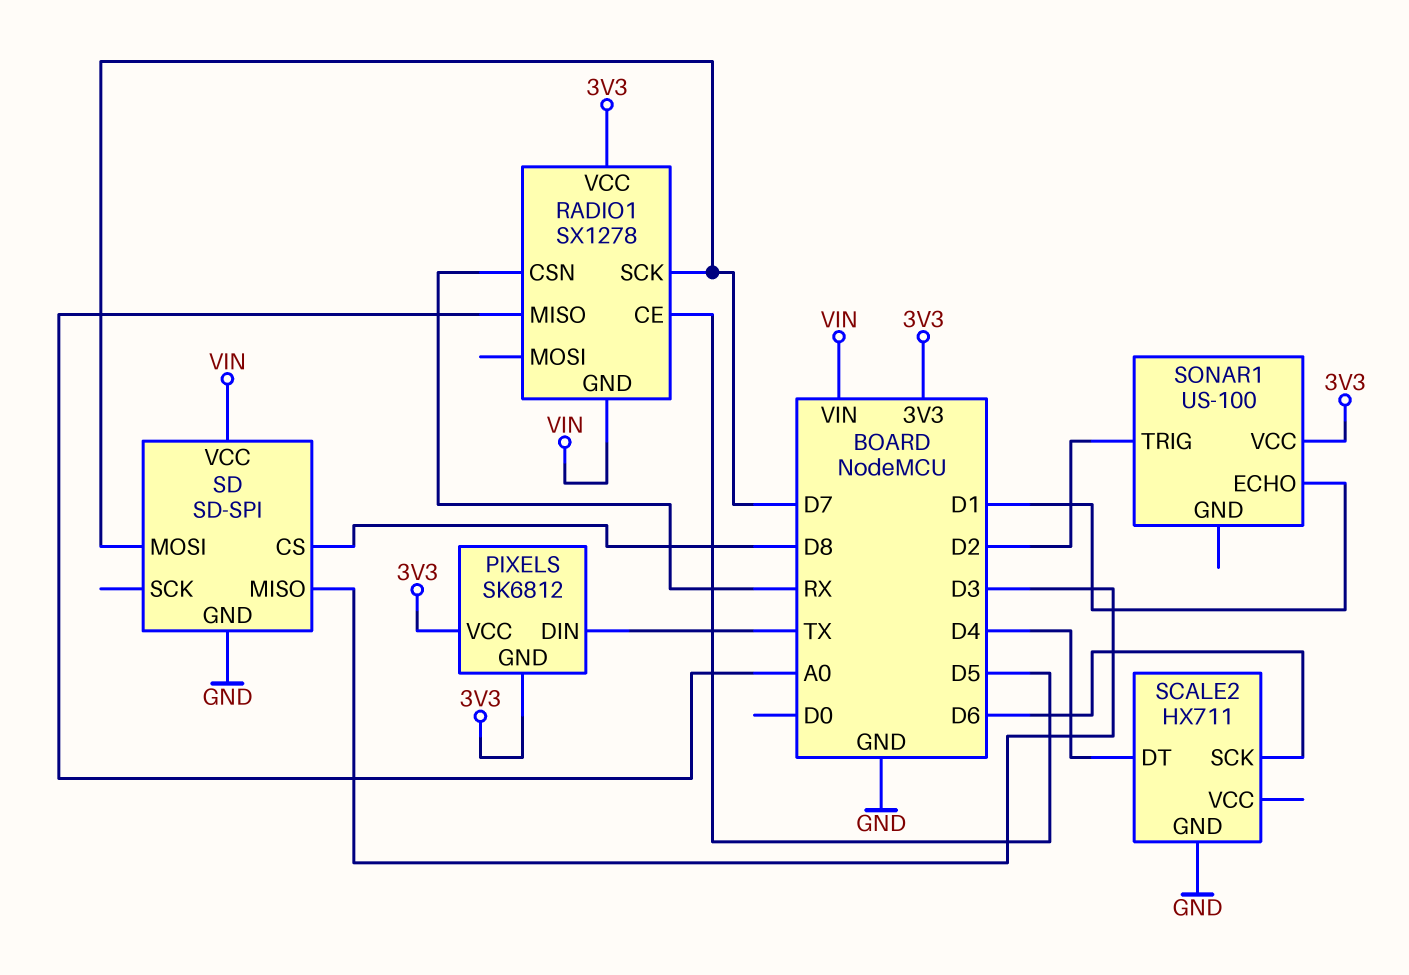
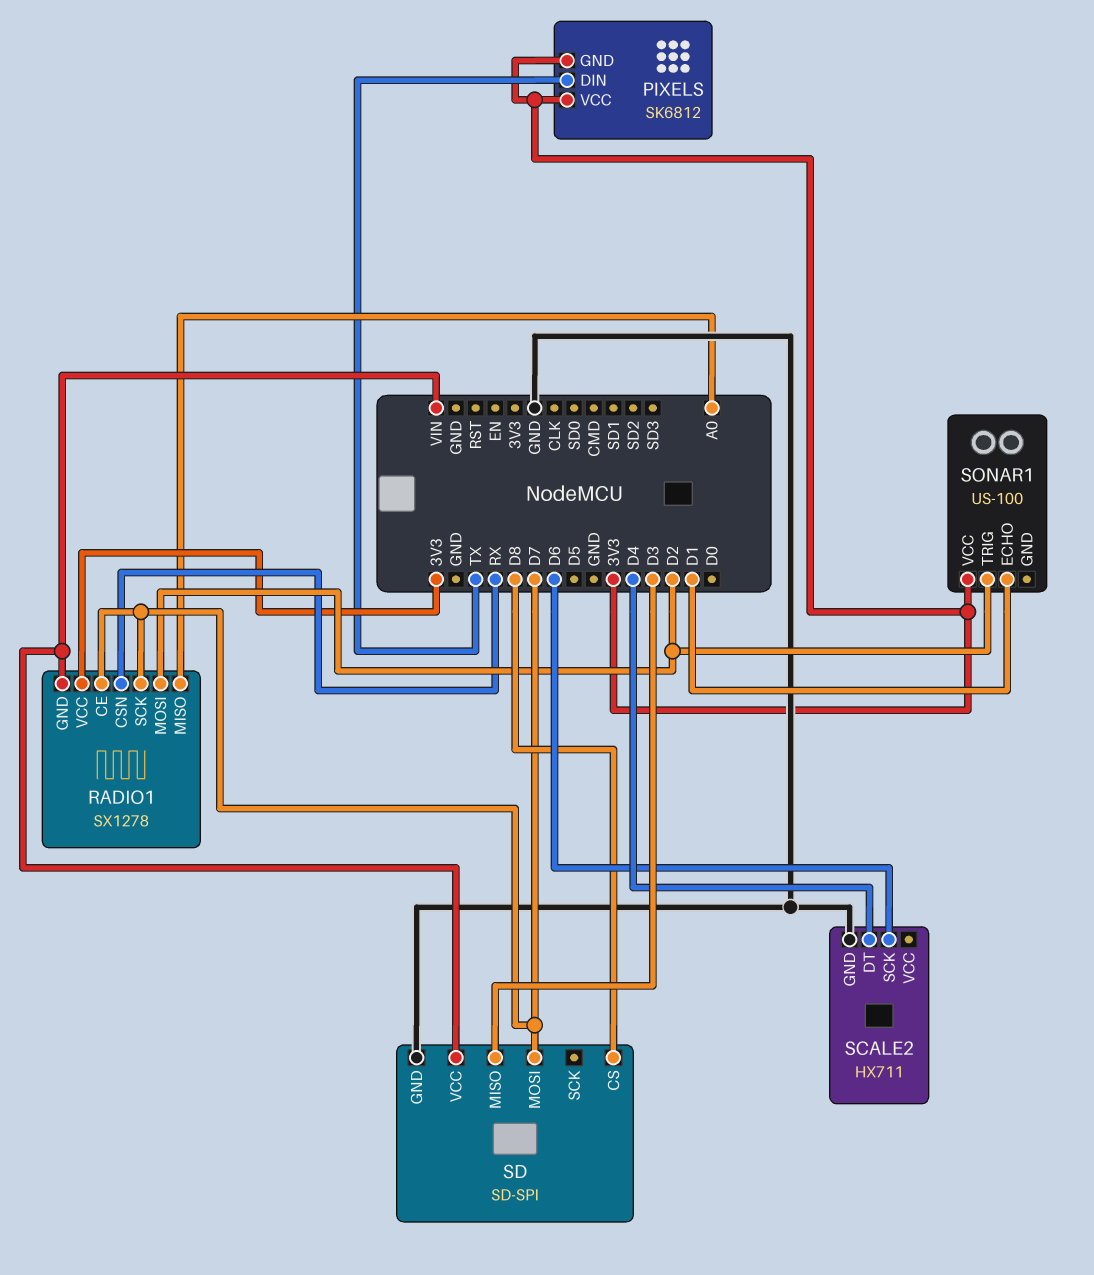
RADIO1 pin CE: D5 -> D7
RADIO1 pin MOSI: none -> D2

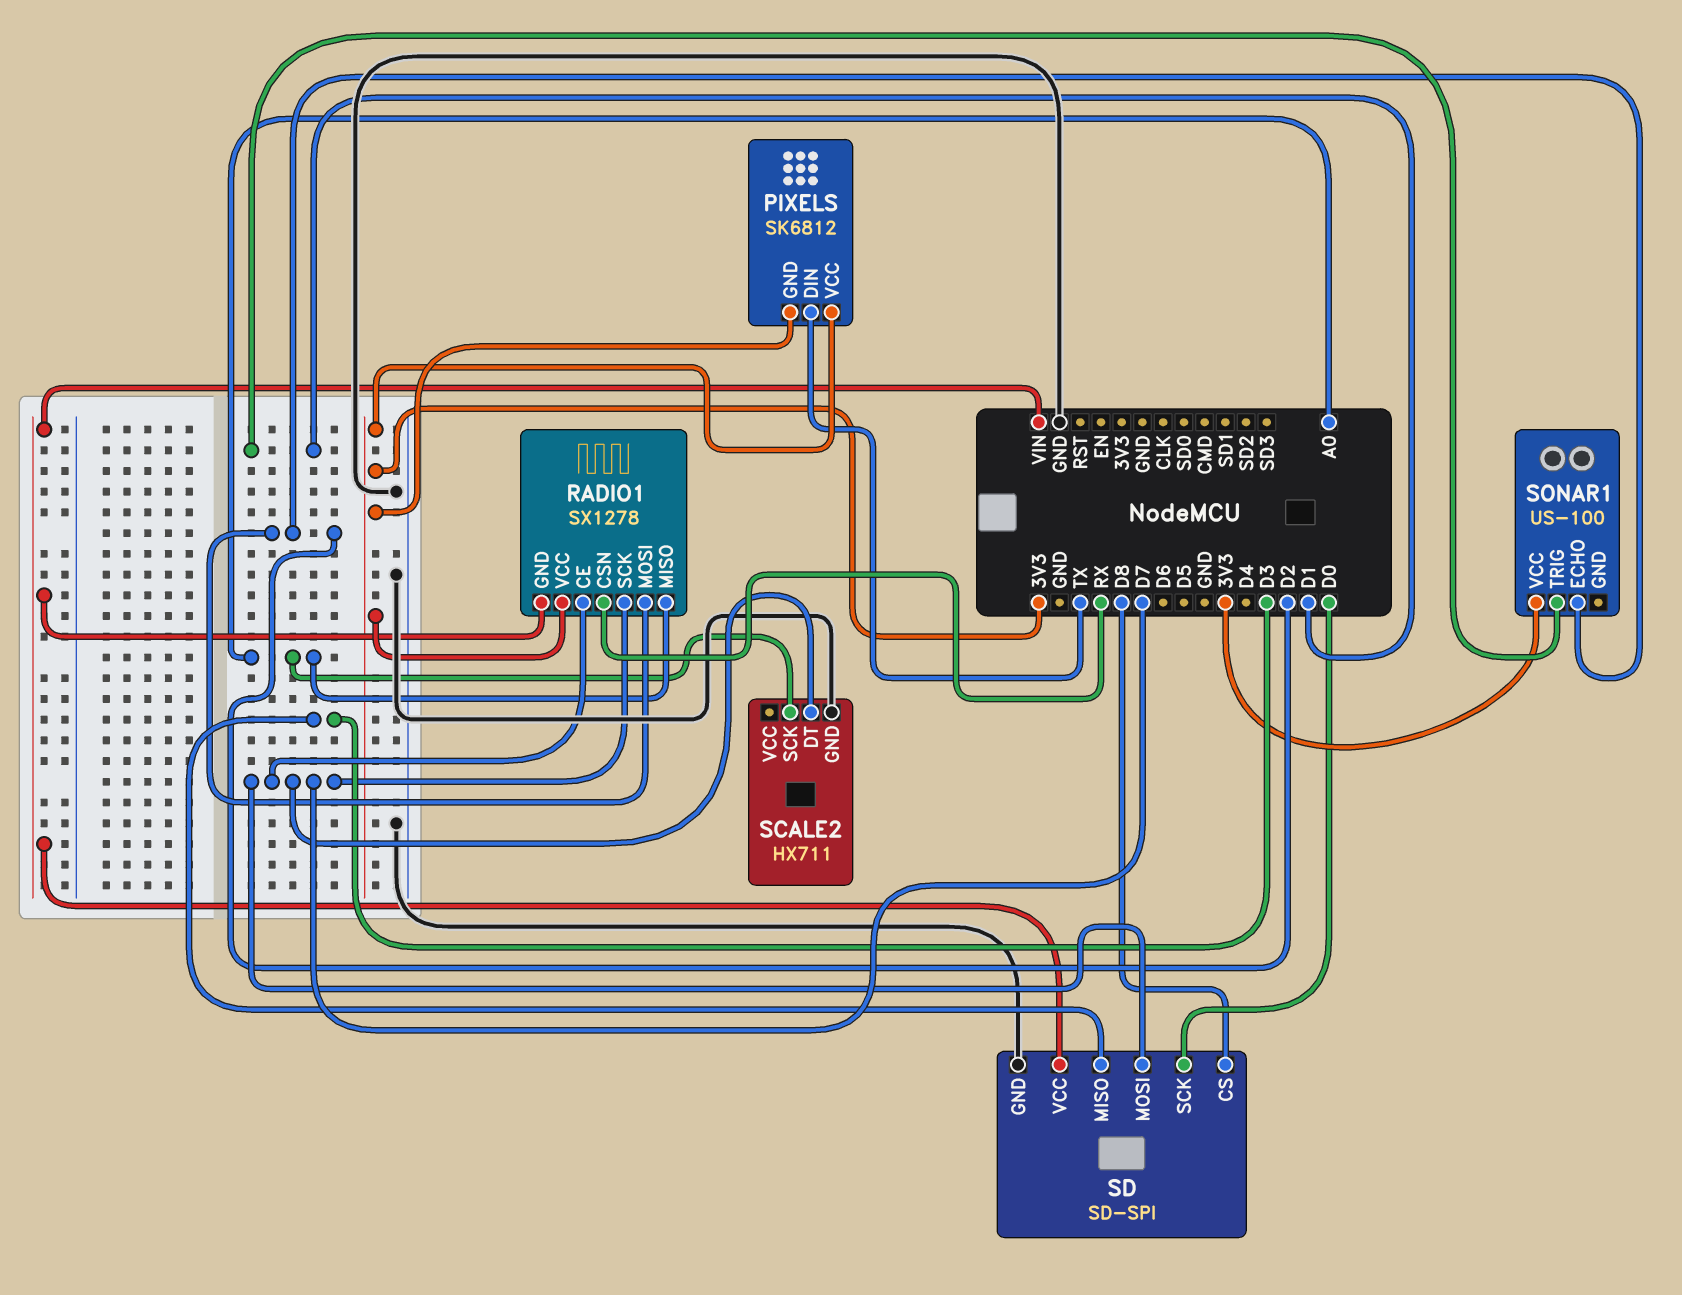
SCALE2 pin DT: D4 -> D7
SCALE2 pin SCK: D6 -> A0
SD pin SCK: none -> D0
SONAR1 pin ECHO: D1 -> D2
SONAR1 pin TRIG: D2 -> D1

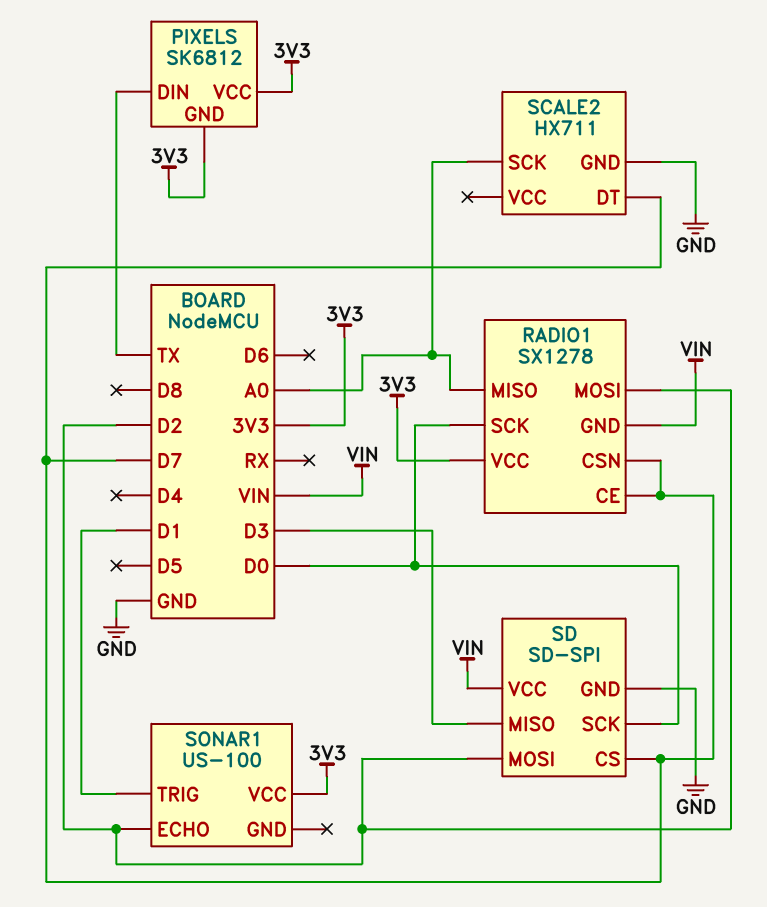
RADIO1 pin CSN: RX -> D7
RADIO1 pin SCK: D7 -> D0
SD pin CS: D8 -> D7
SD pin MOSI: D7 -> D2

